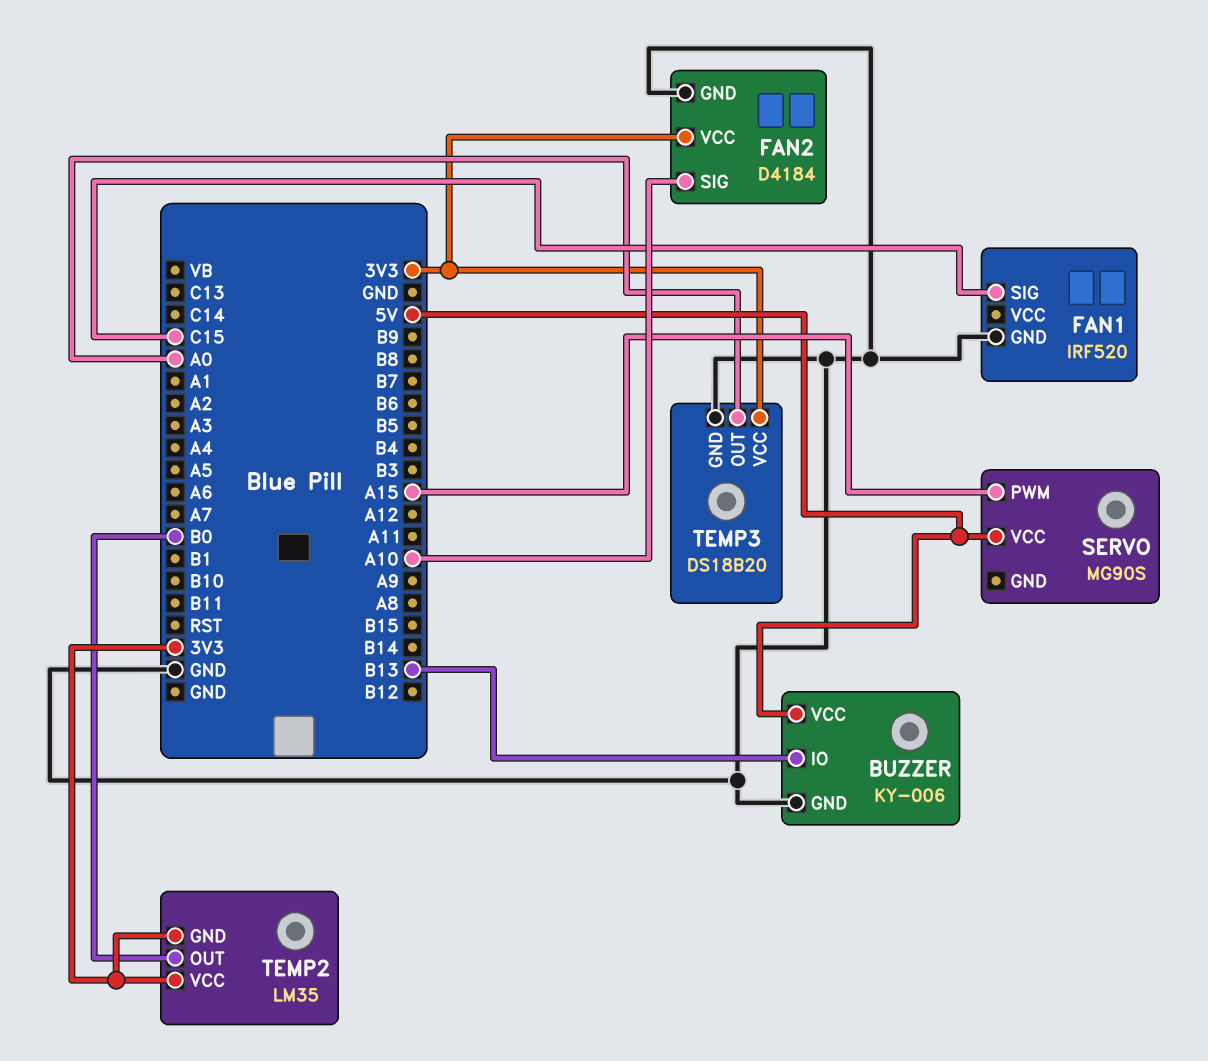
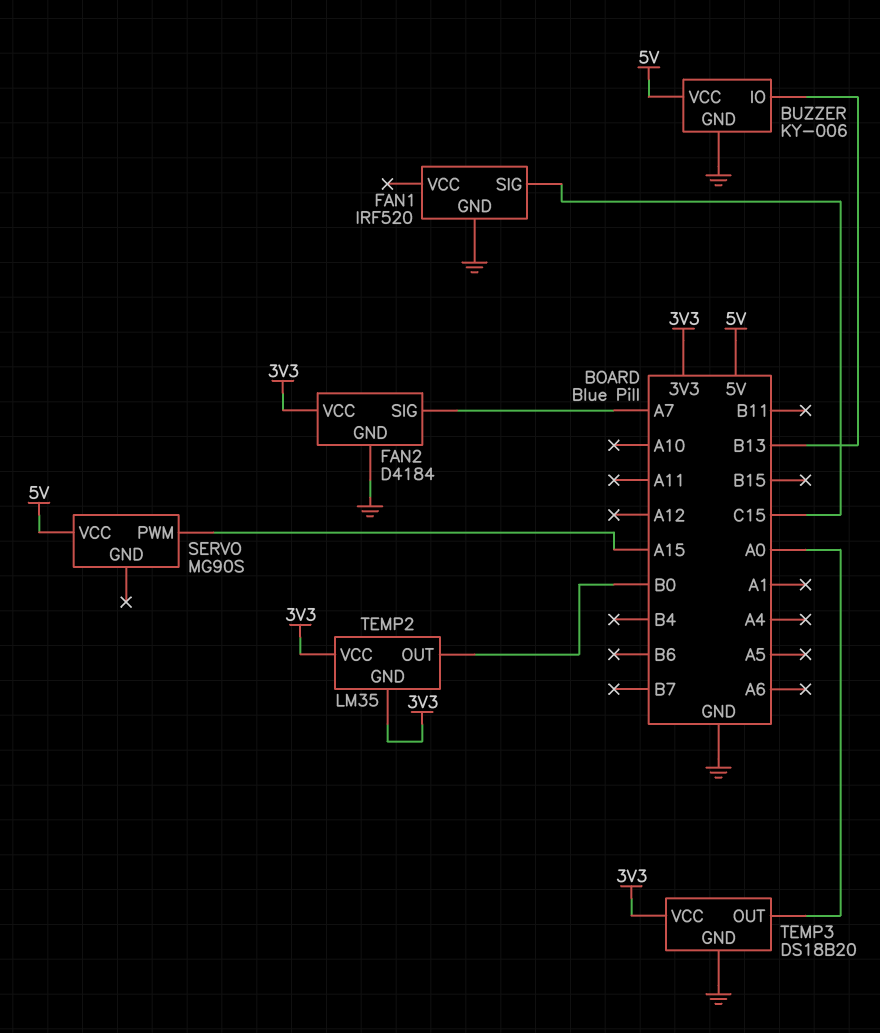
FAN2 pin SIG: A10 -> A7

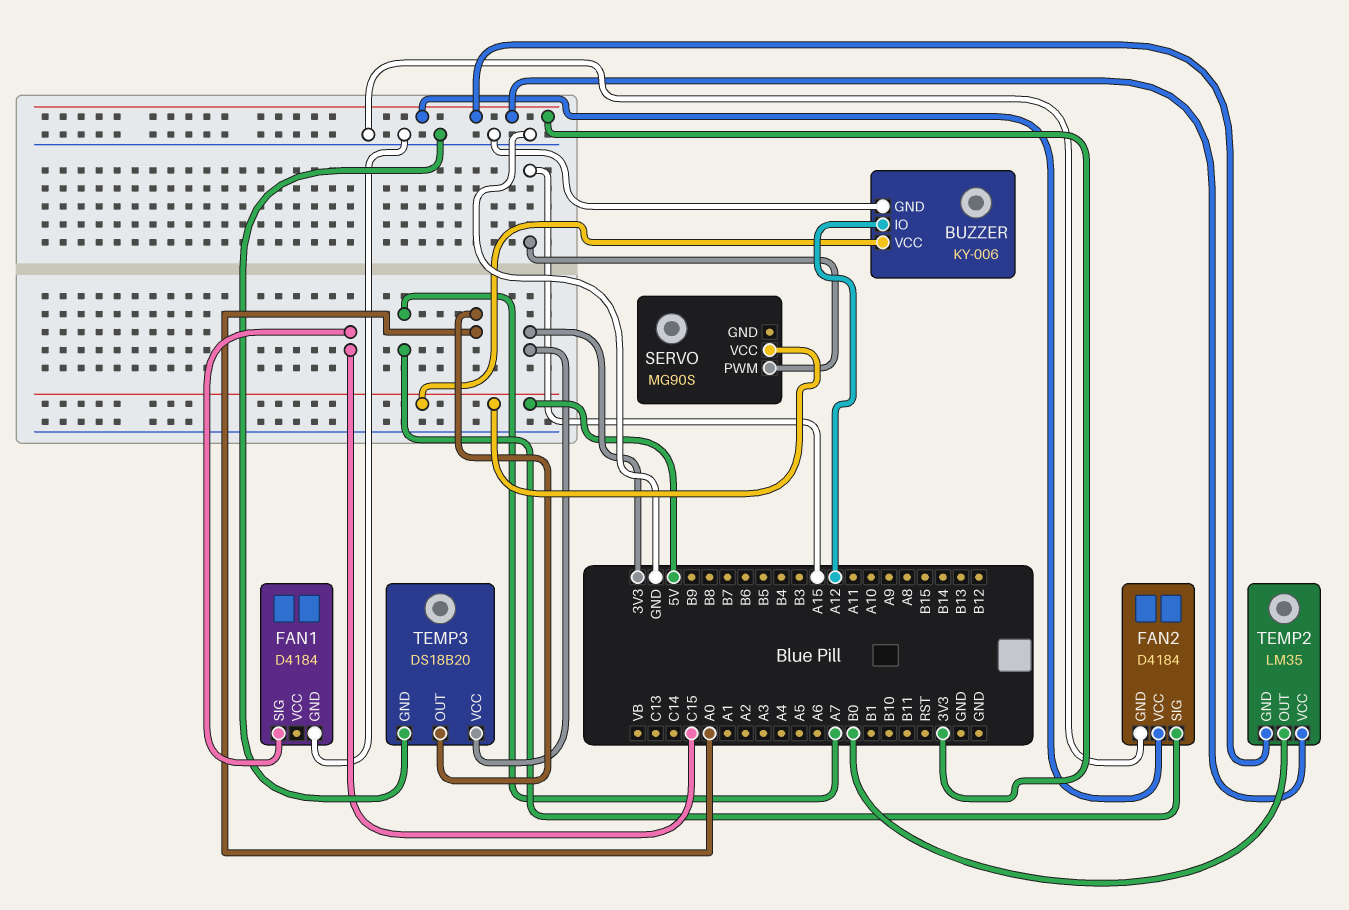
BUZZER pin IO: B13 -> A12
FAN1: IRF520 -> D4184

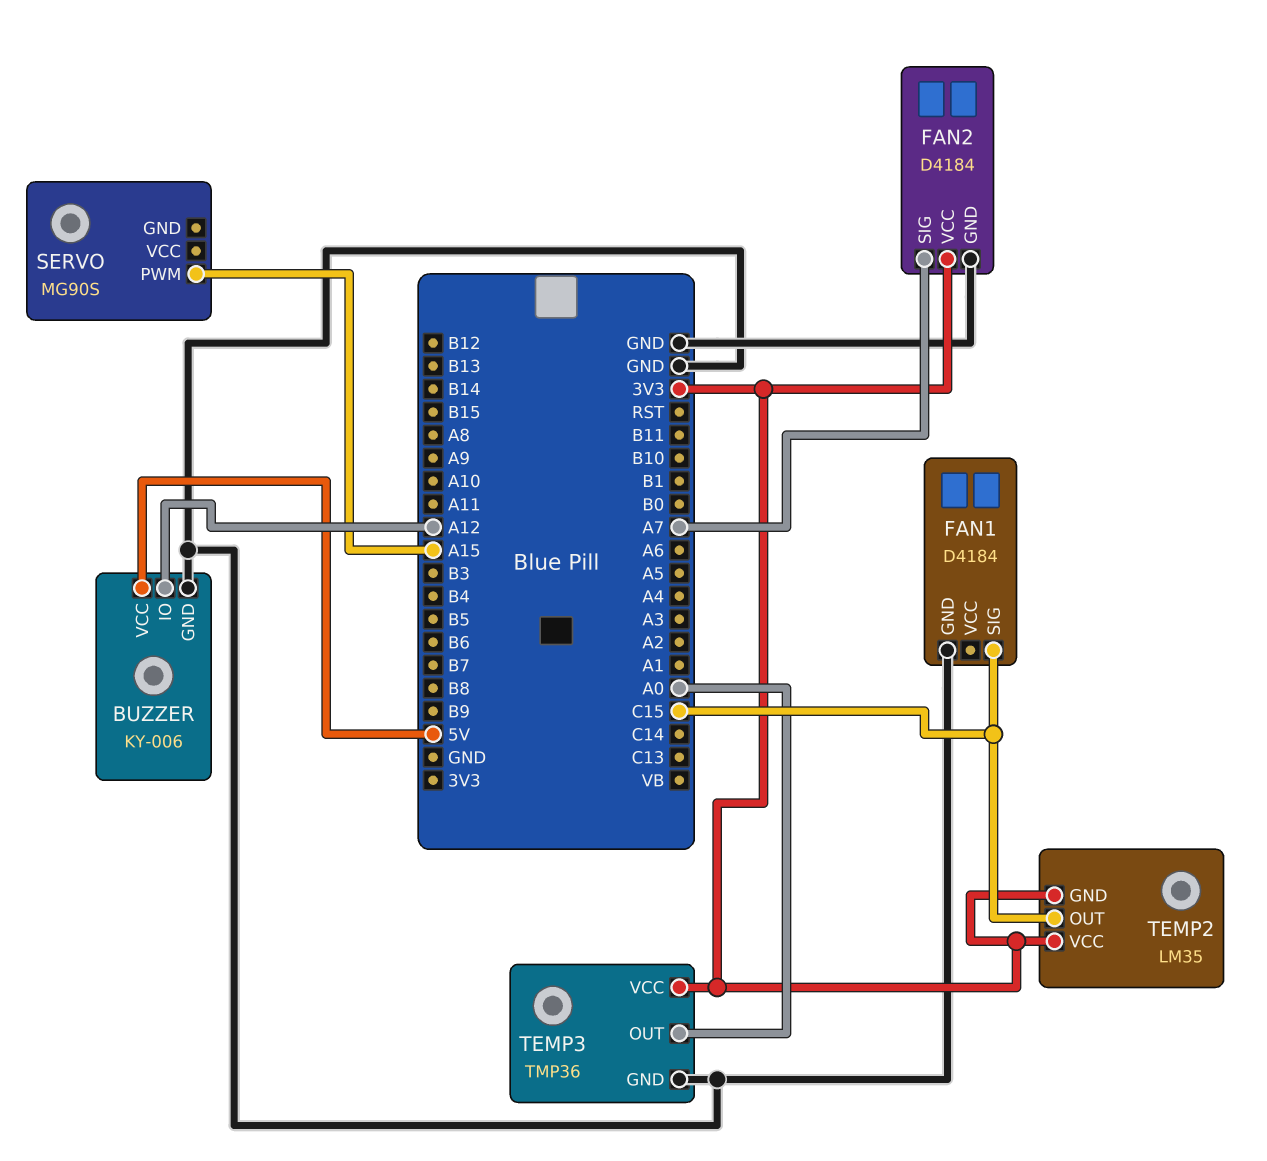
SERVO pin VCC: 5V -> none
TEMP2 pin OUT: B0 -> C15
TEMP3: DS18B20 -> TMP36

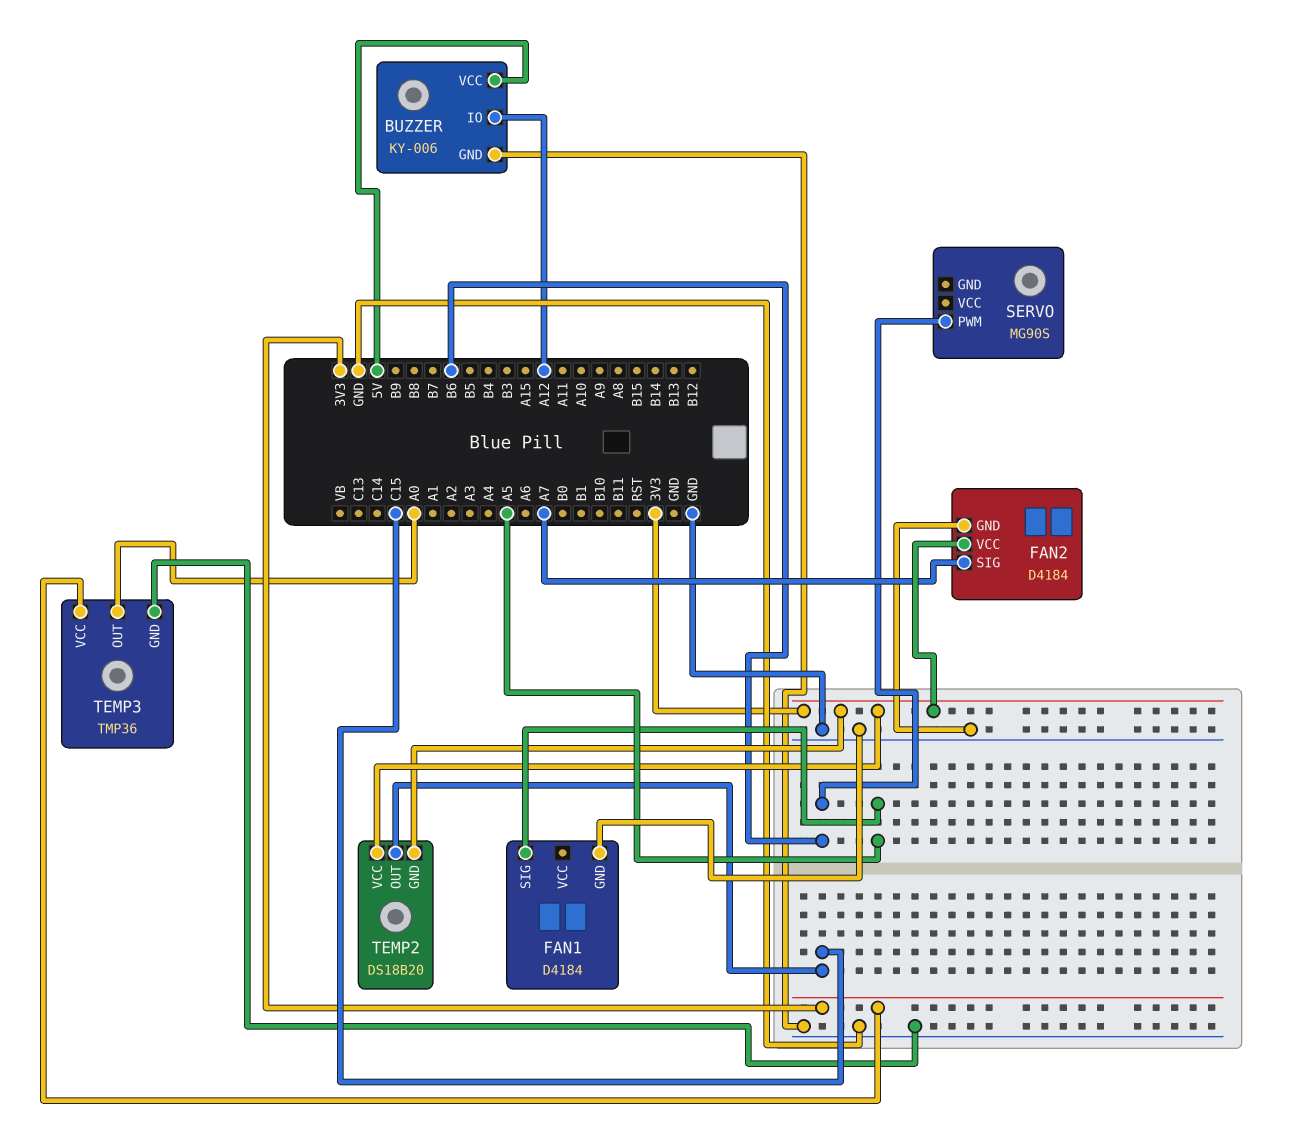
FAN1 pin SIG: C15 -> A5
SERVO pin PWM: A15 -> B6
TEMP2: LM35 -> DS18B20

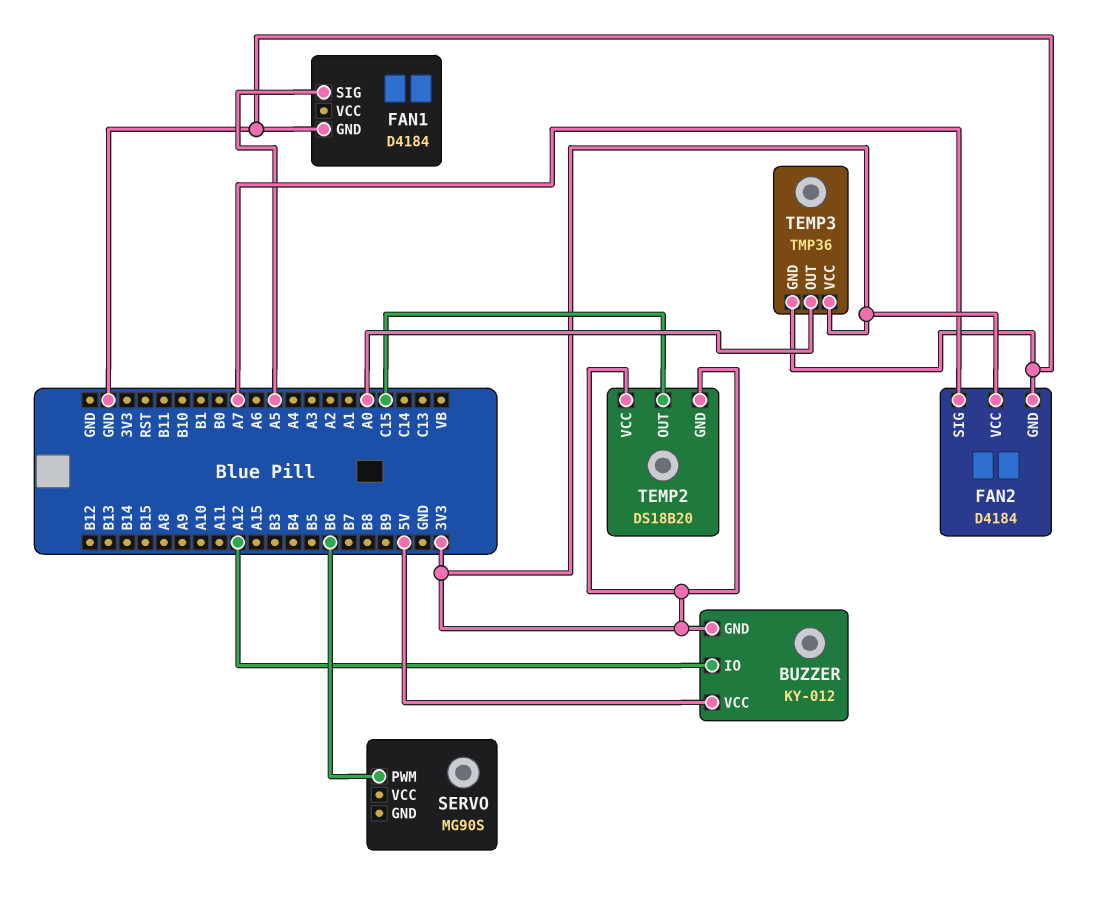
BUZZER: KY-006 -> KY-012
BUZZER pin GND: GND -> 3V3

